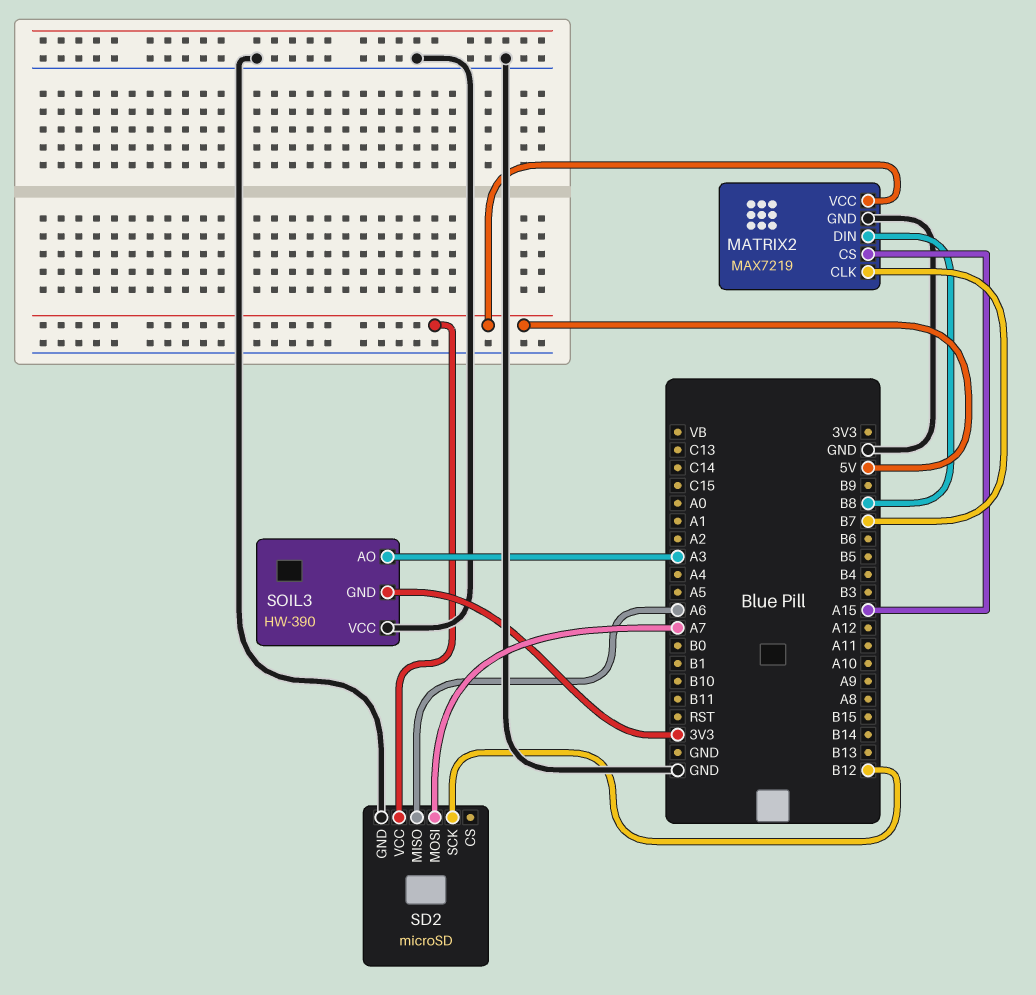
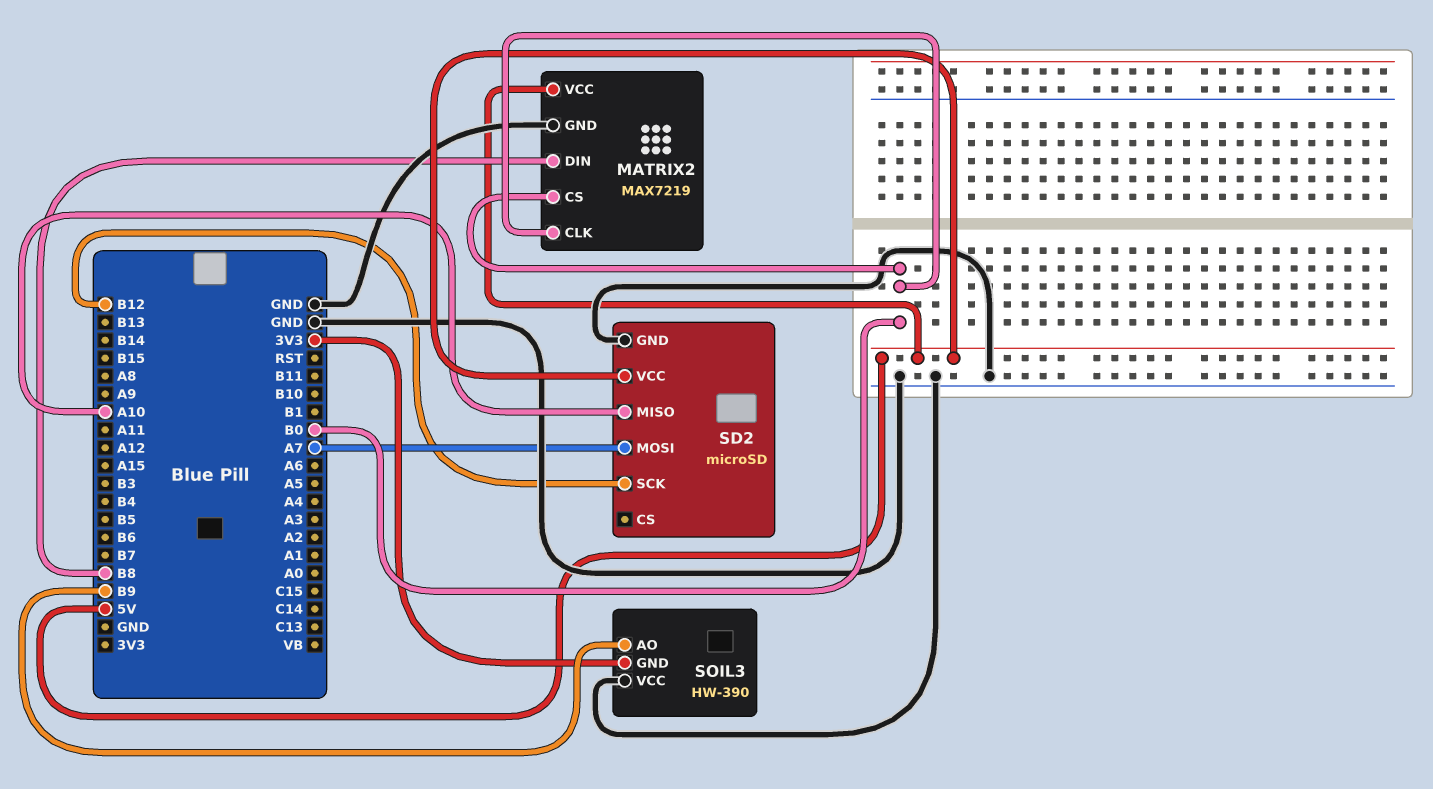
MATRIX2 pin CLK: B7 -> B0
MATRIX2 pin CS: A15 -> B0
SD2 pin MISO: A6 -> A10
SOIL3 pin AO: A3 -> B9

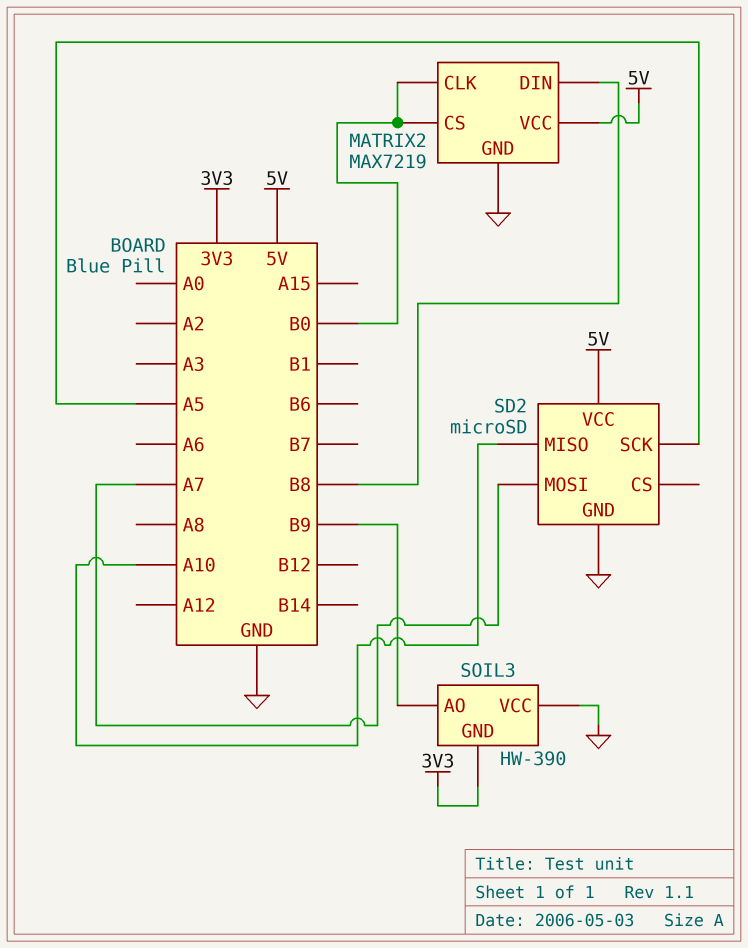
SD2 pin SCK: B12 -> A5

